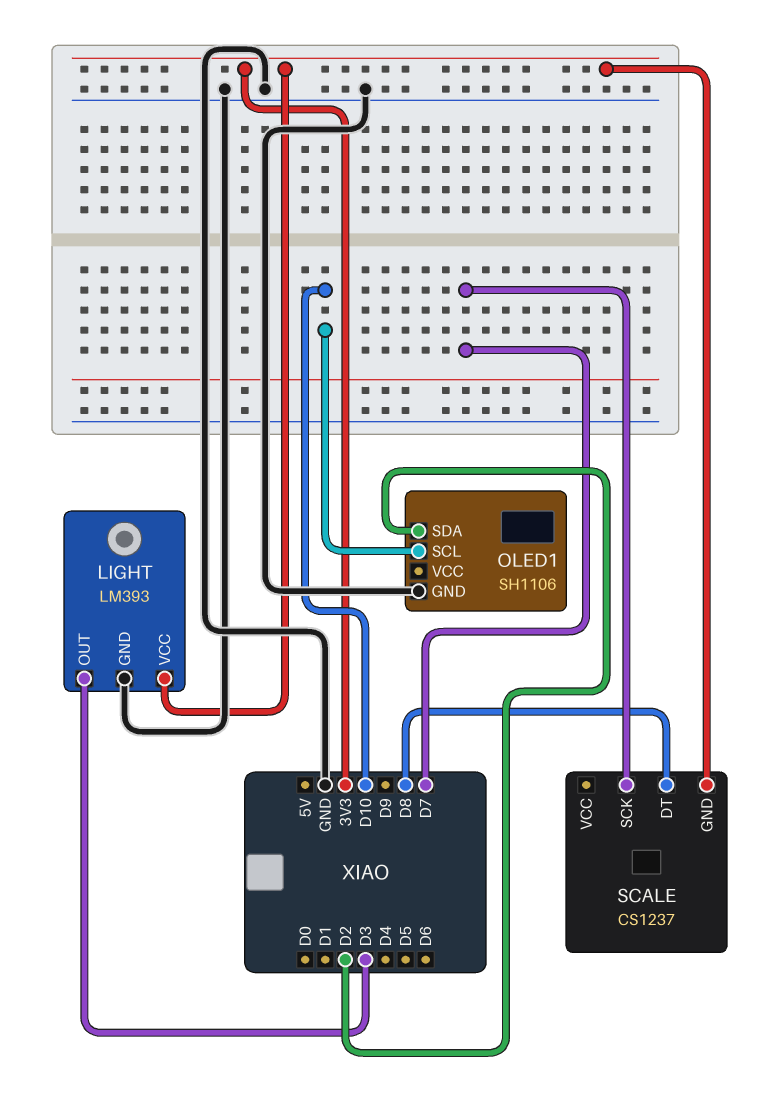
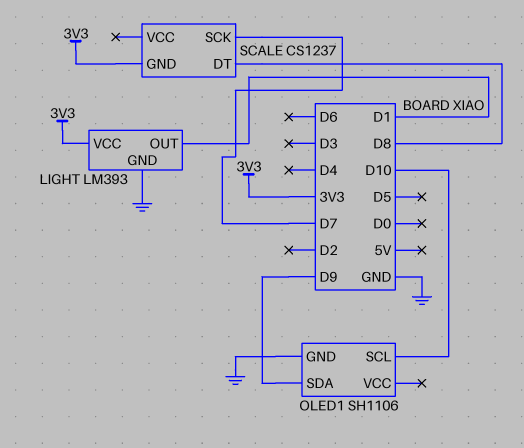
LIGHT pin OUT: D3 -> D1
OLED1 pin SDA: D2 -> D9

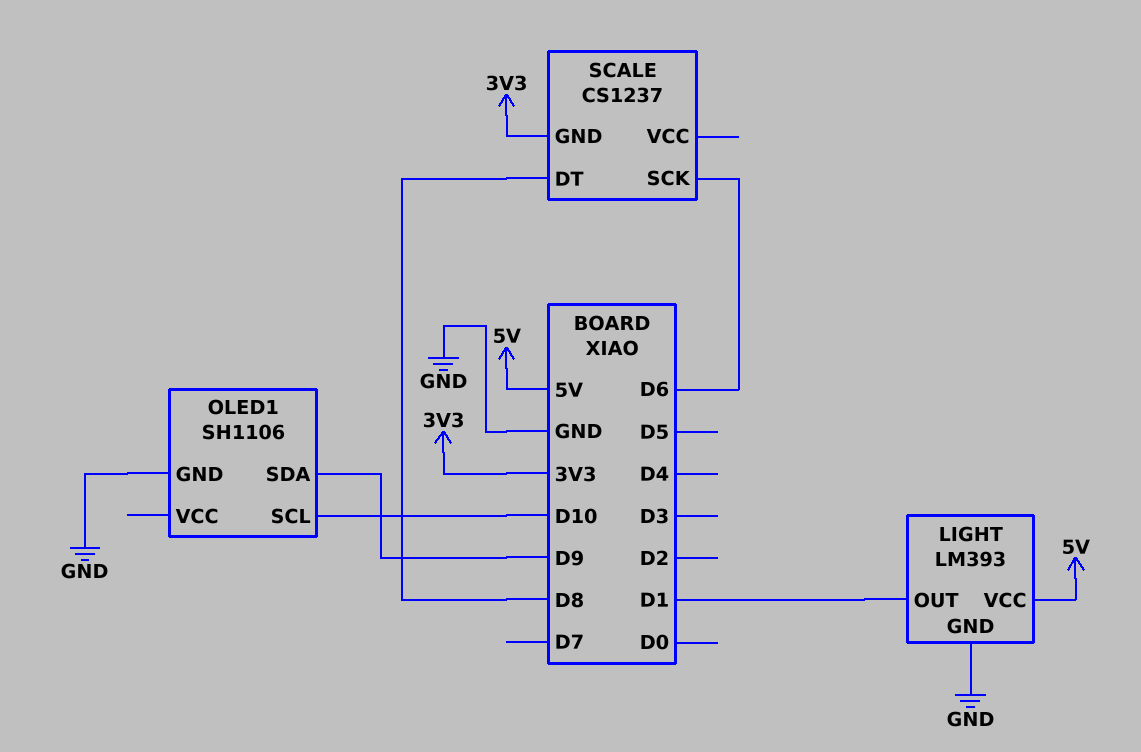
LIGHT pin VCC: 3V3 -> 5V
SCALE pin SCK: D7 -> D6

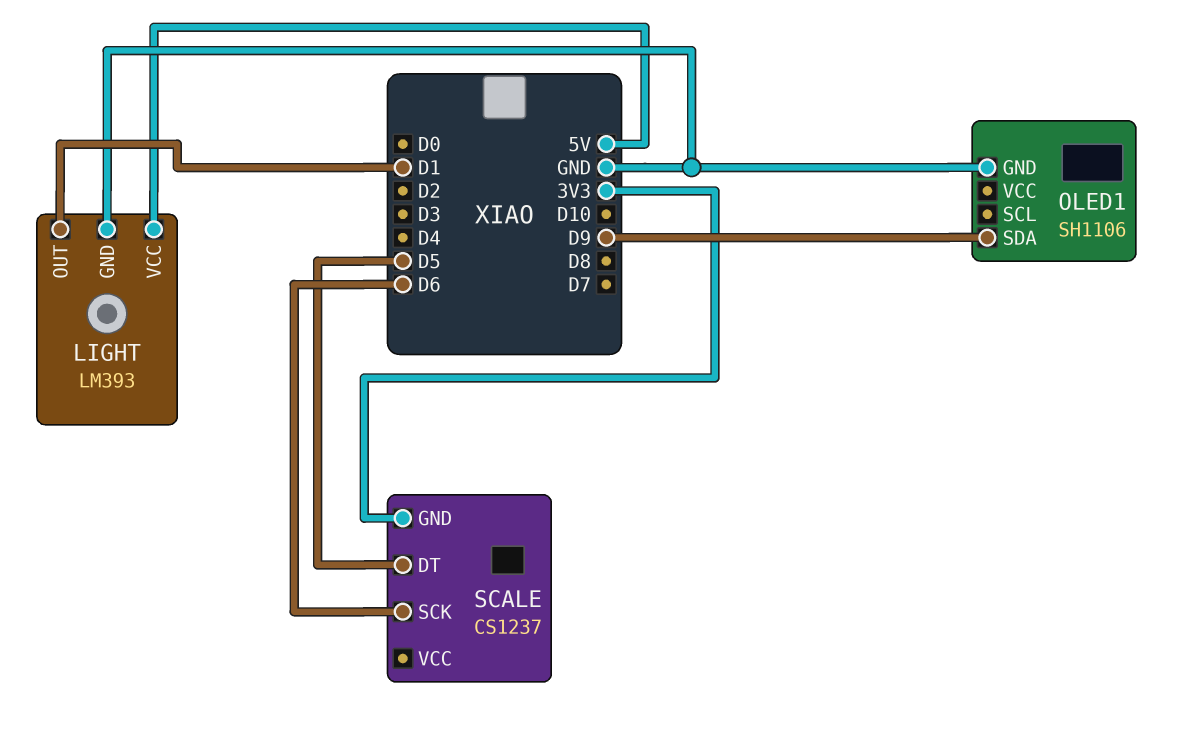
OLED1 pin SCL: D10 -> none
SCALE pin DT: D8 -> D5

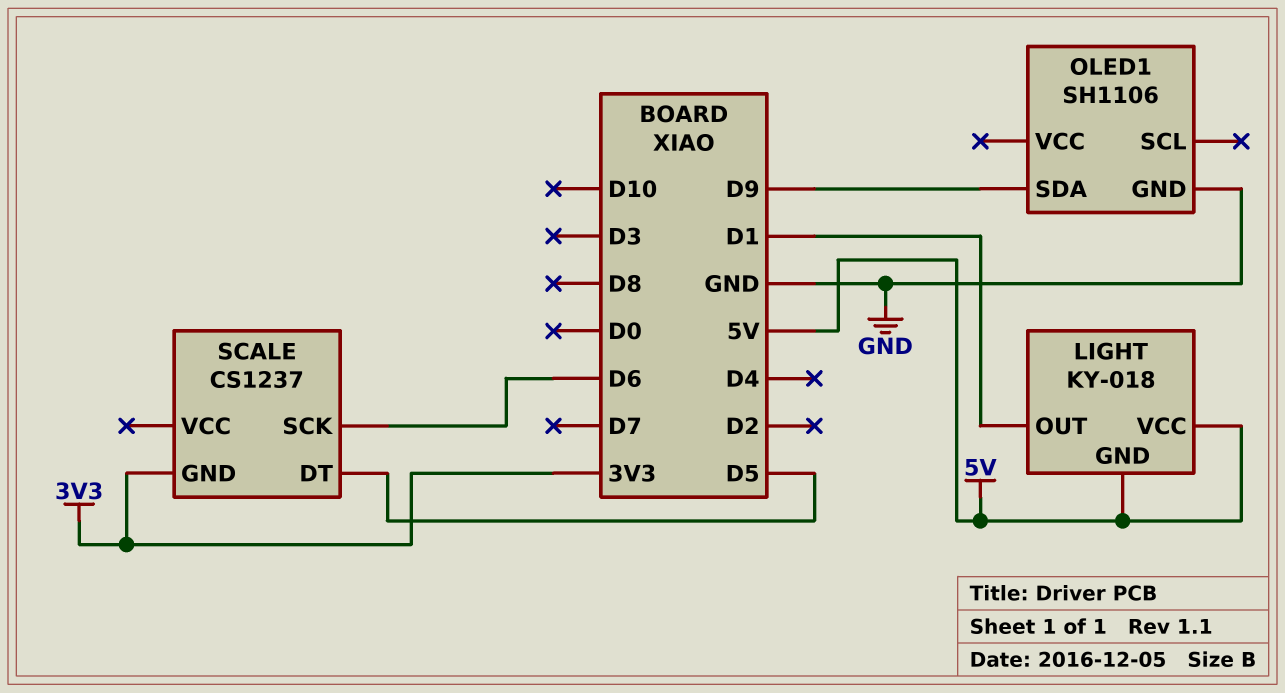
LIGHT: LM393 -> KY-018
LIGHT pin GND: GND -> 5V

